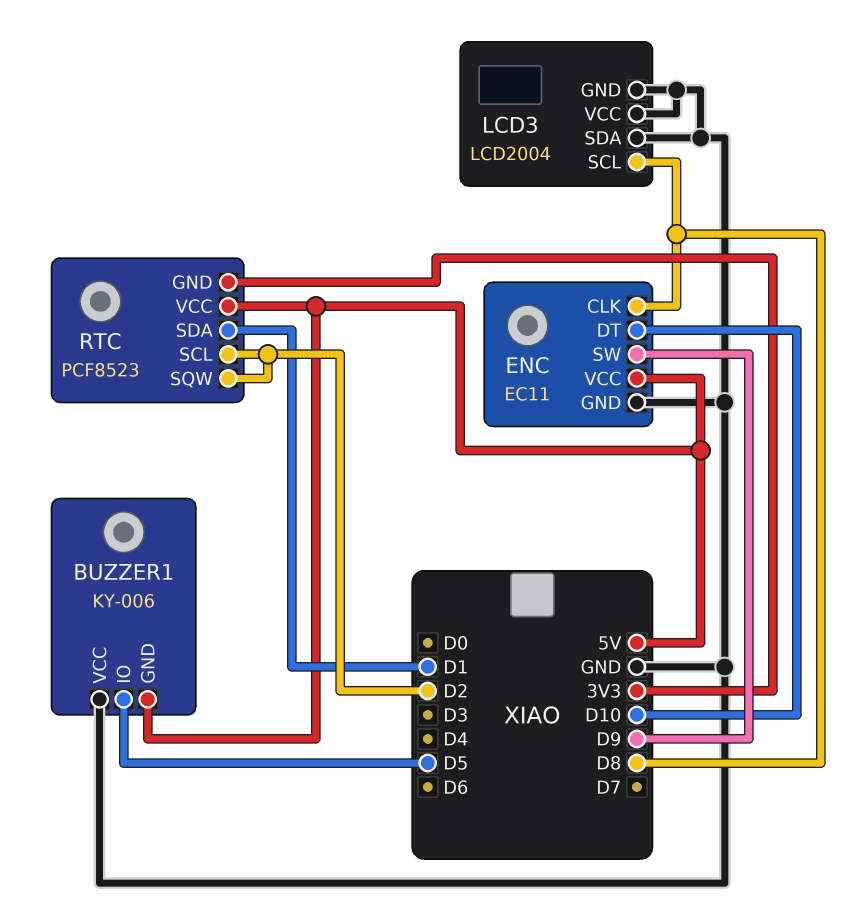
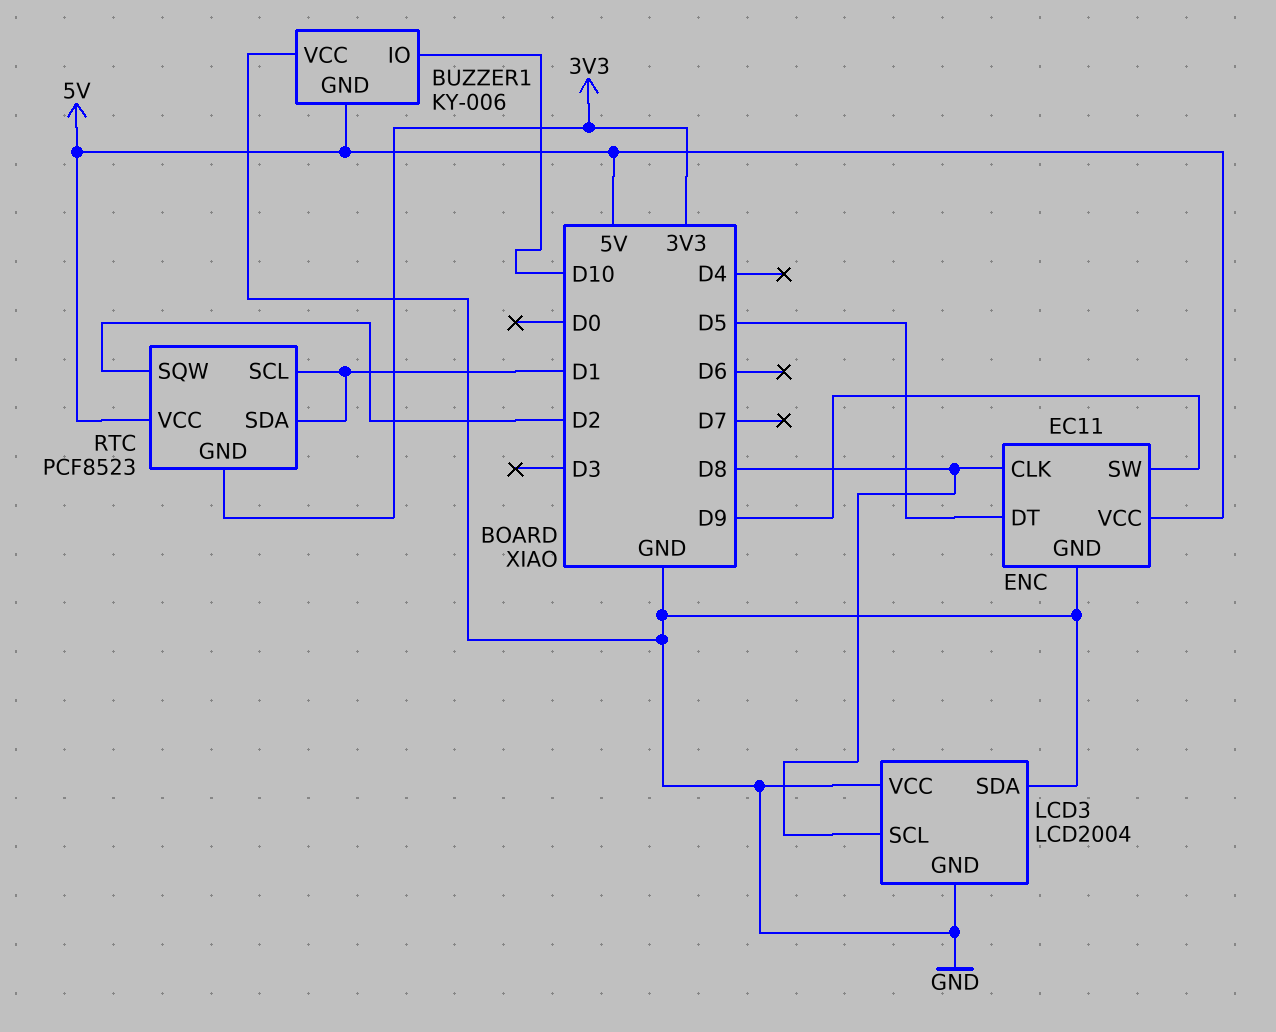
BUZZER1 pin IO: D5 -> D10
ENC pin DT: D10 -> D5
RTC pin SCL: D2 -> D1

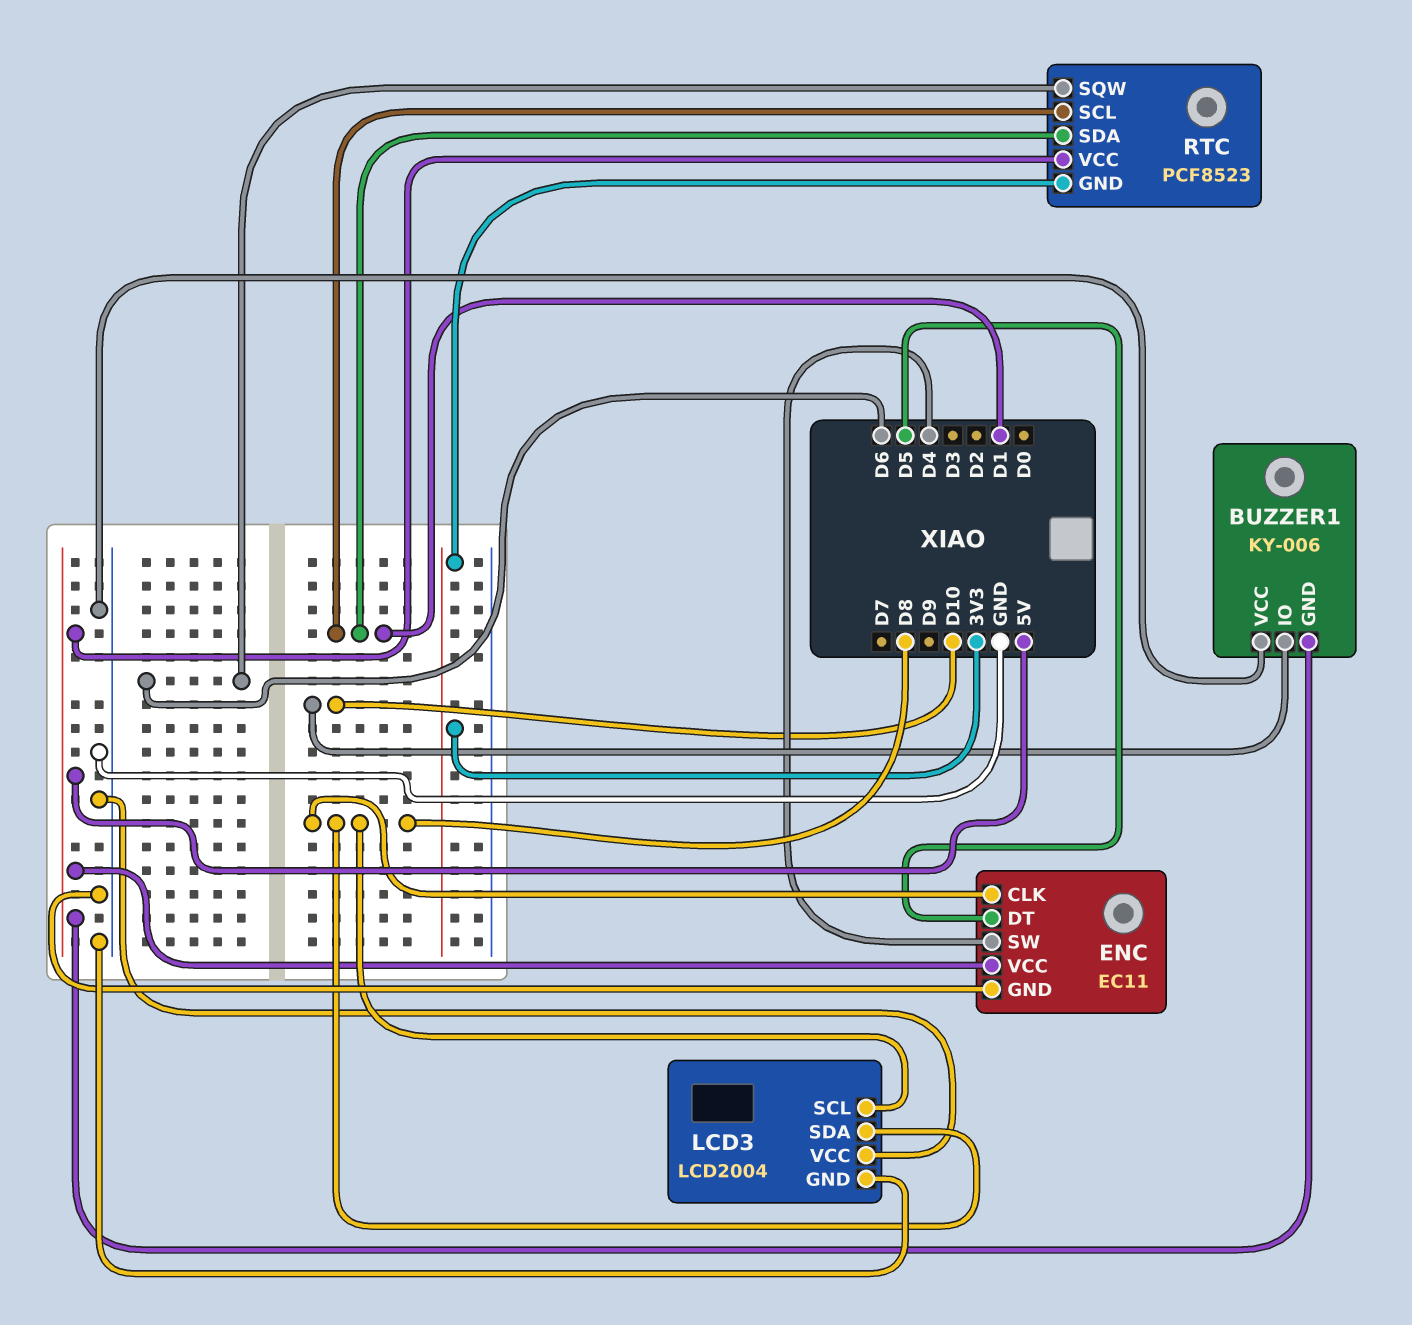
ENC pin SW: D9 -> D4
LCD3 pin SDA: GND -> D8
RTC pin SQW: D2 -> D6

